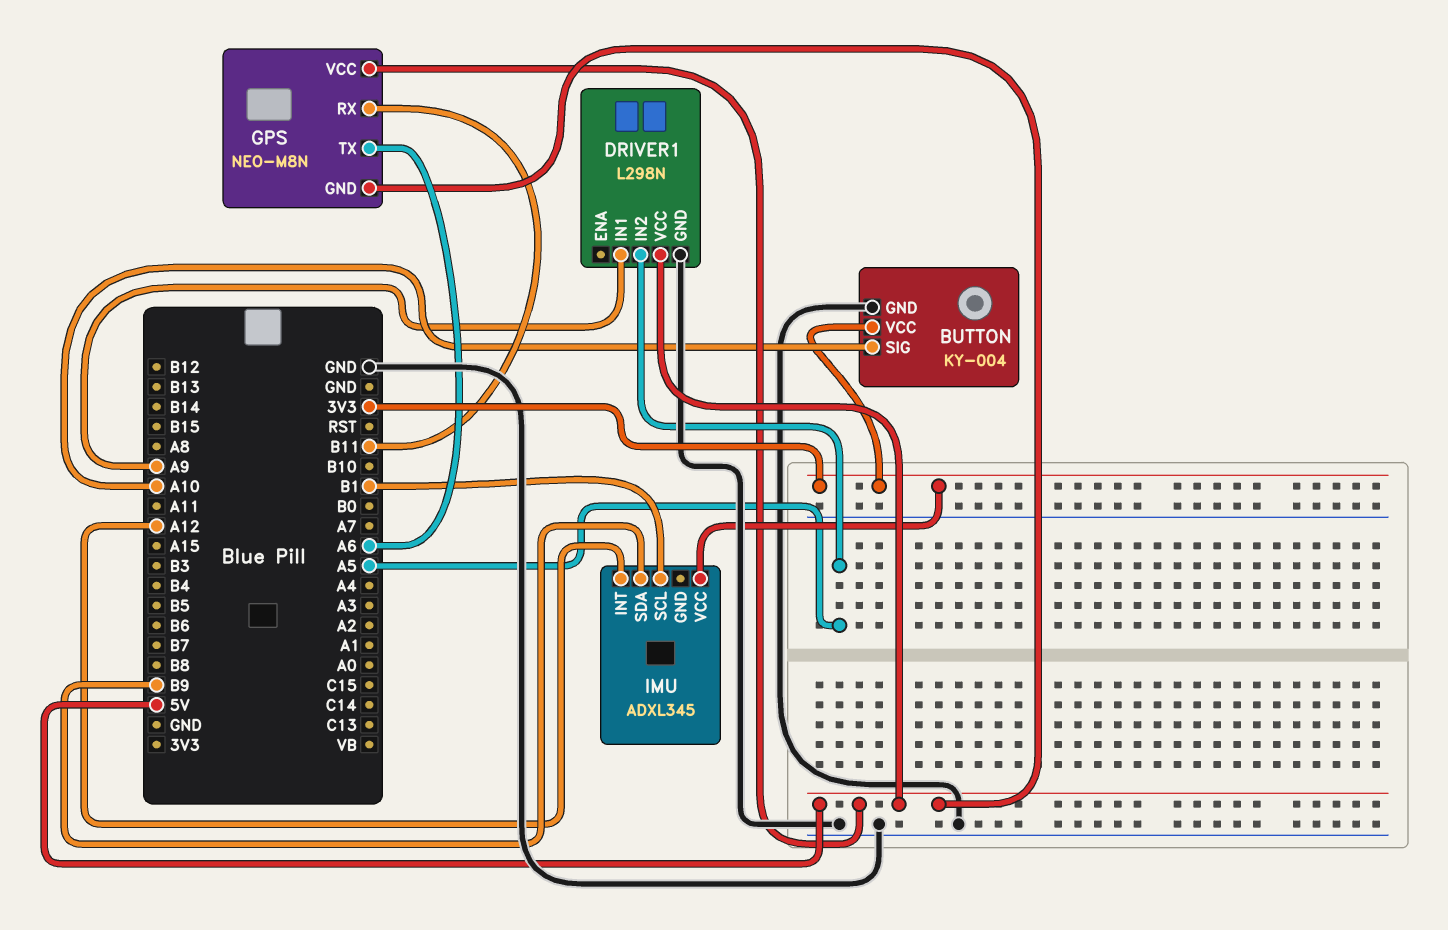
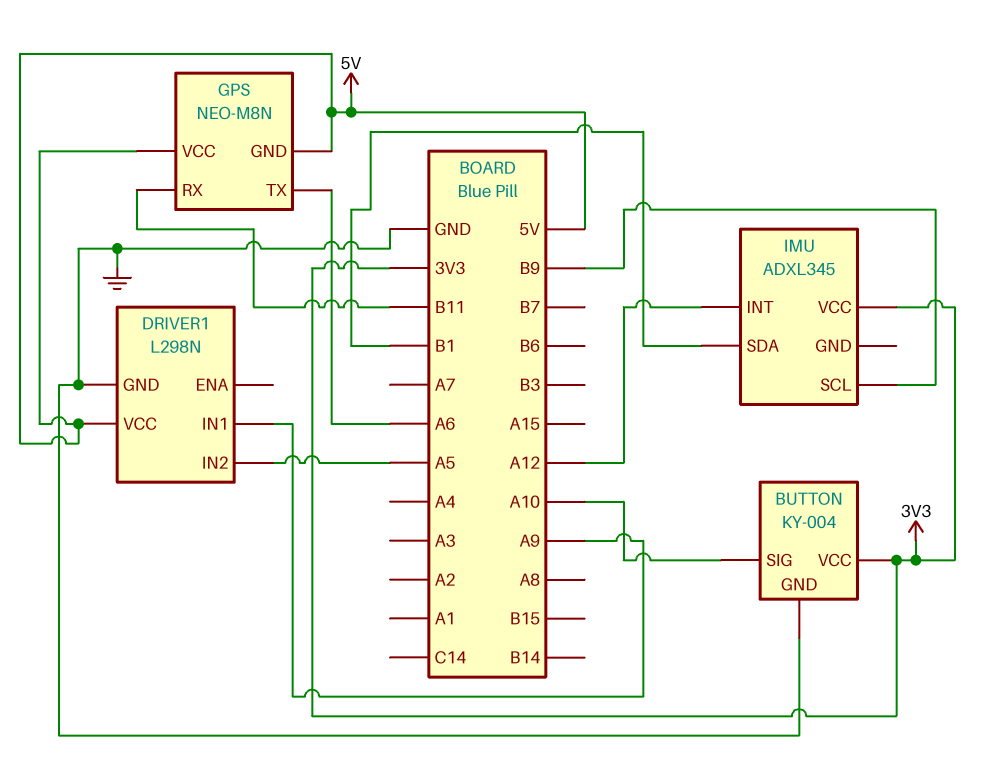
IMU pin SCL: B1 -> B9
IMU pin SDA: B9 -> B1

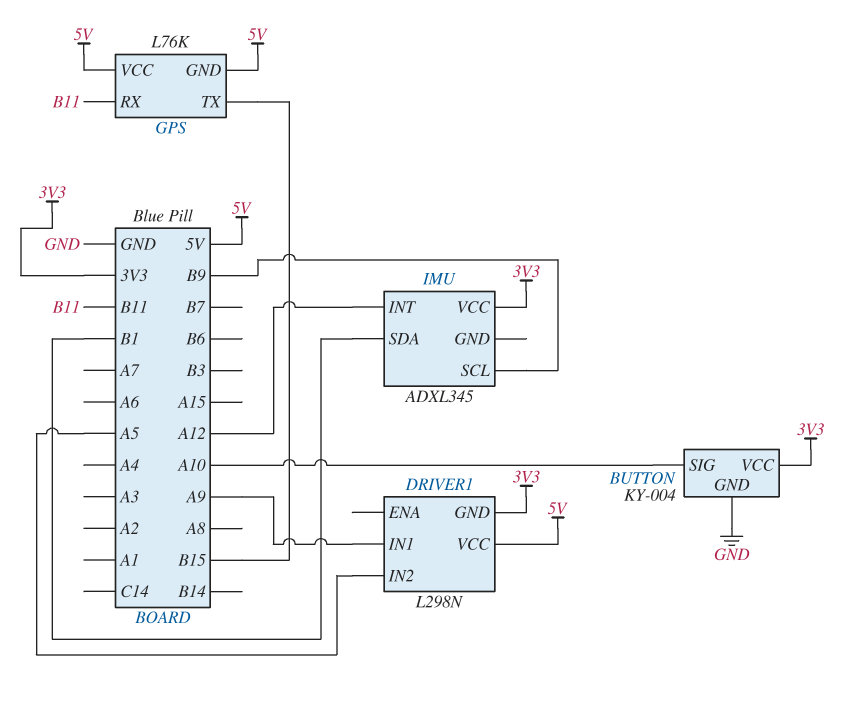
DRIVER1 pin GND: GND -> 3V3
GPS: NEO-M8N -> L76K
GPS pin TX: A6 -> B15

